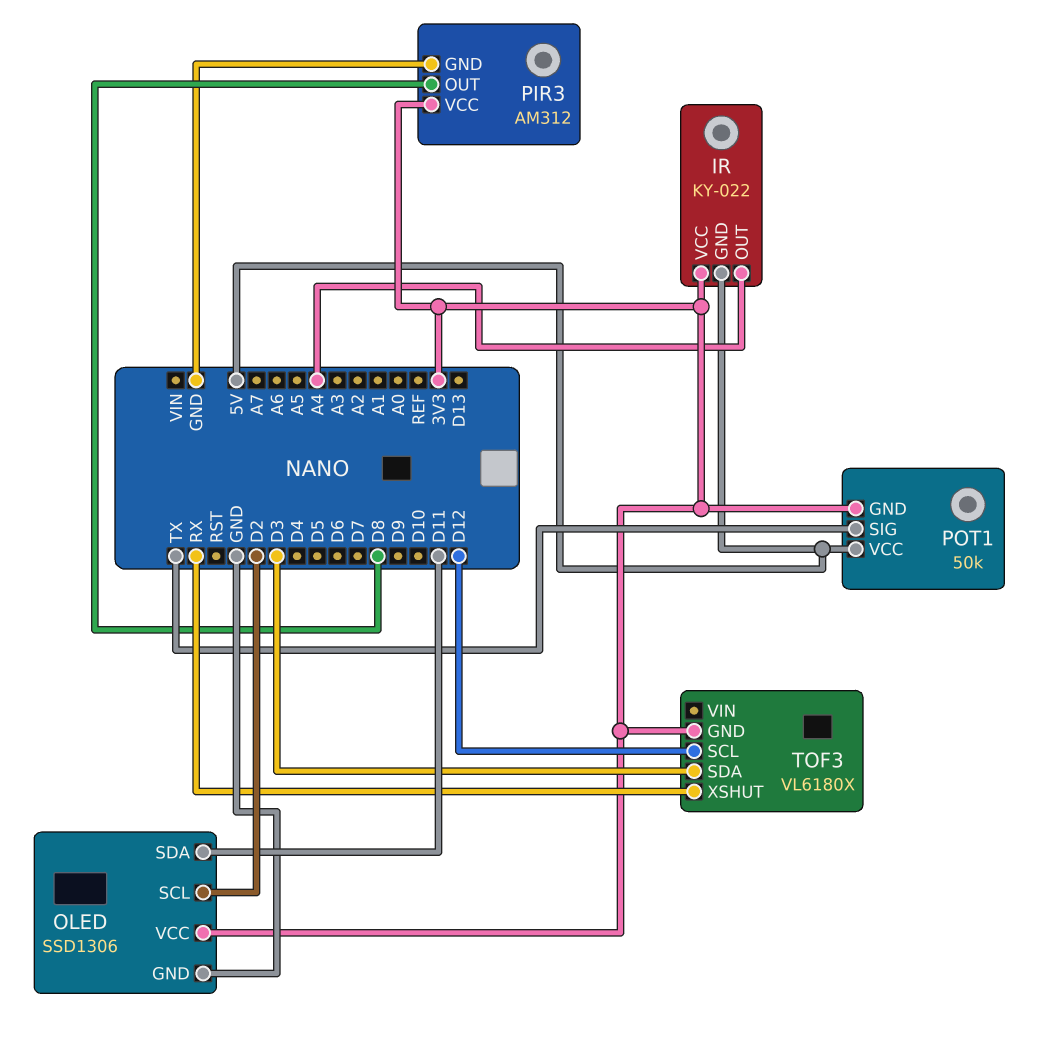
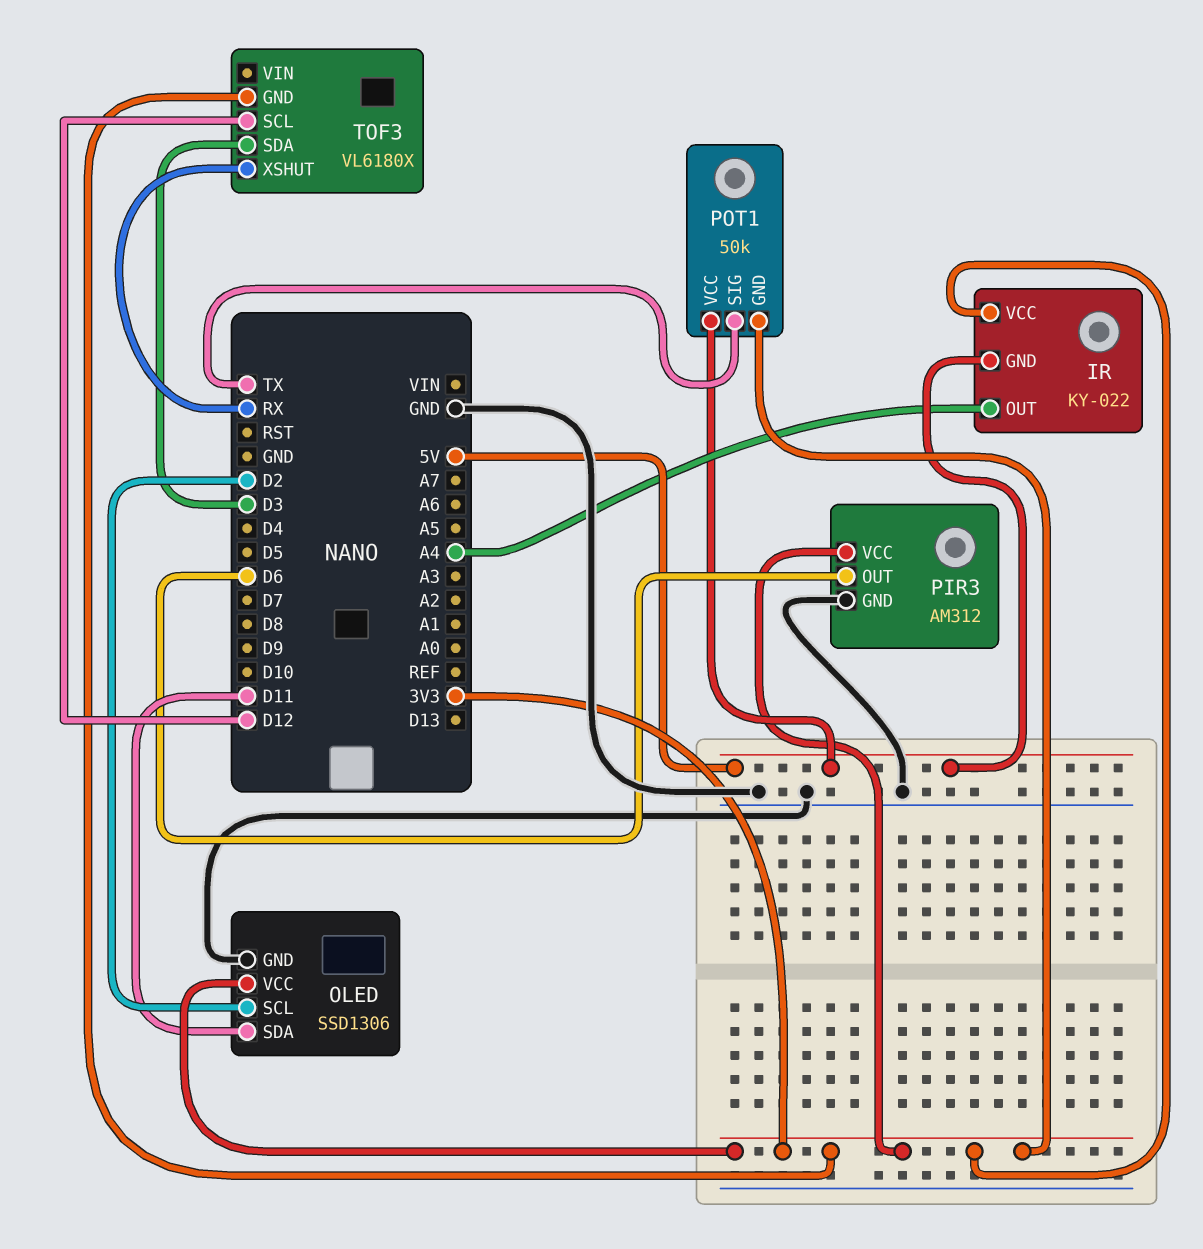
PIR3 pin OUT: D8 -> D6

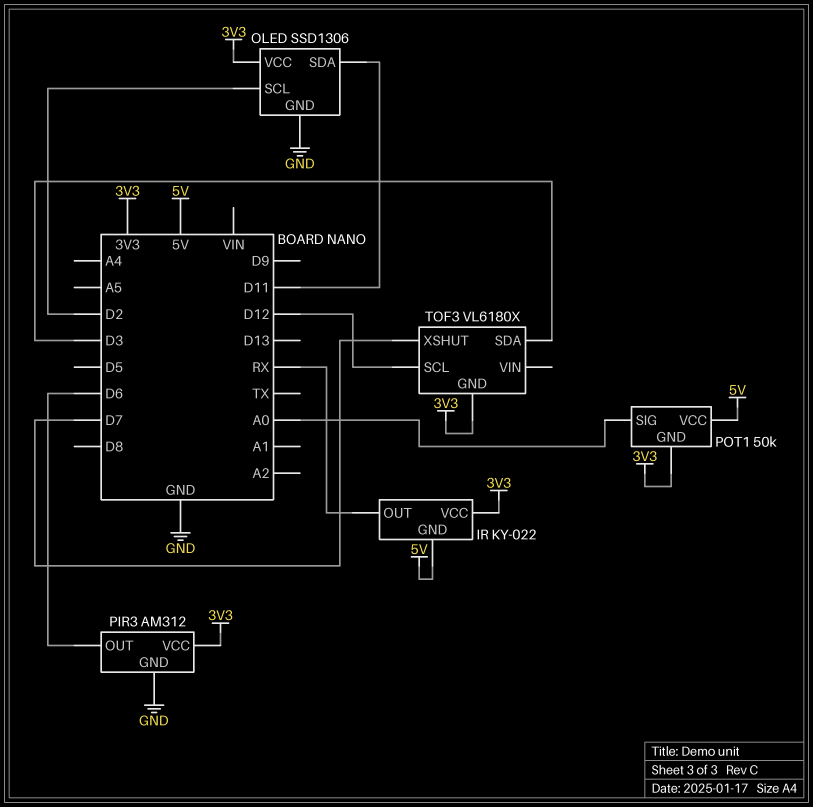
IR pin OUT: A4 -> RX
POT1 pin SIG: TX -> A0
TOF3 pin XSHUT: RX -> D7

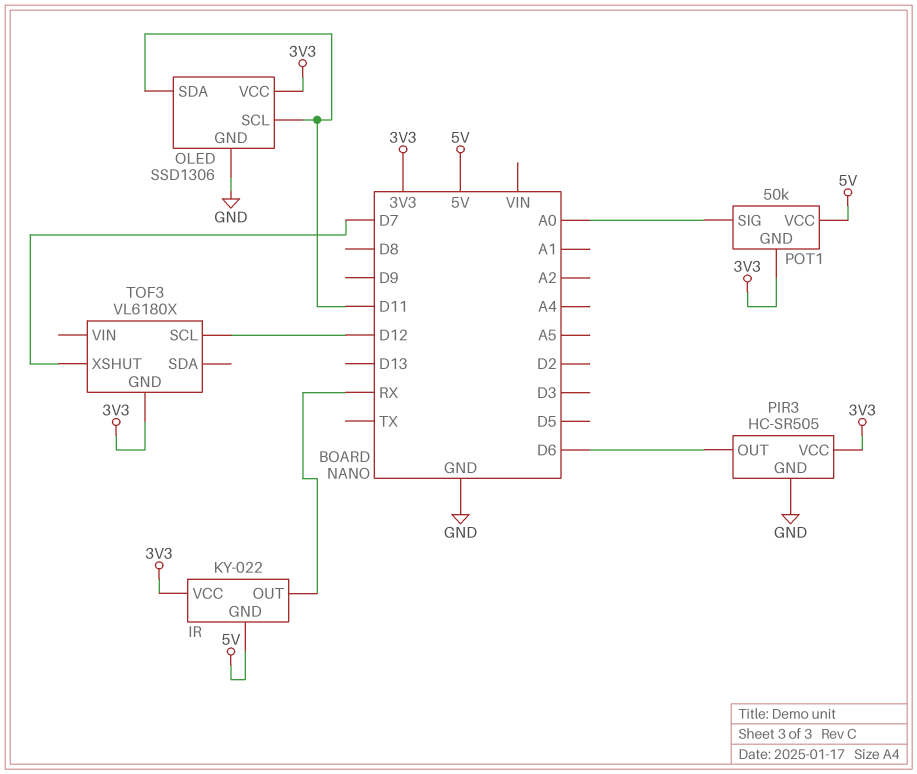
OLED pin SCL: D2 -> D11
PIR3: AM312 -> HC-SR505
TOF3 pin SDA: D3 -> none

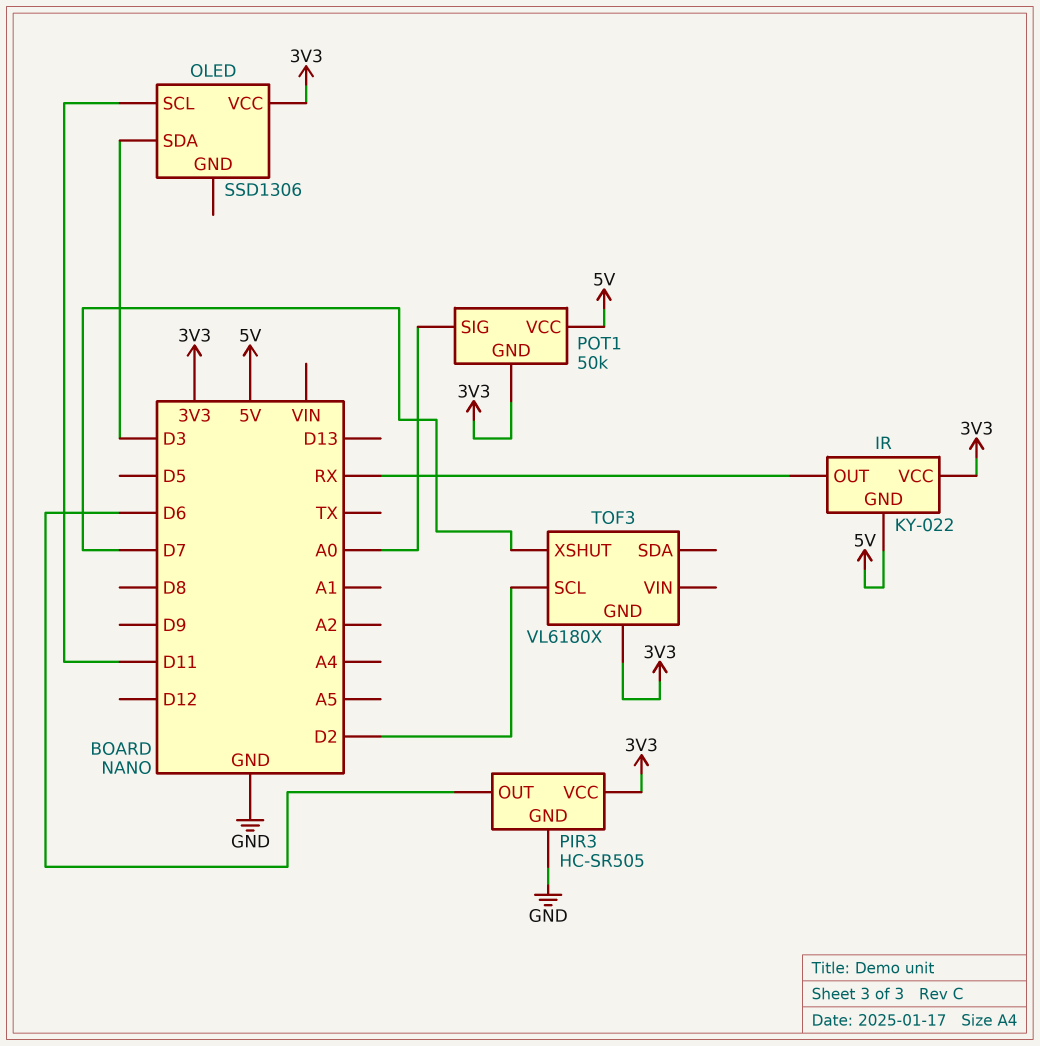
OLED pin GND: GND -> none
OLED pin SDA: D11 -> D3
TOF3 pin SCL: D12 -> D2

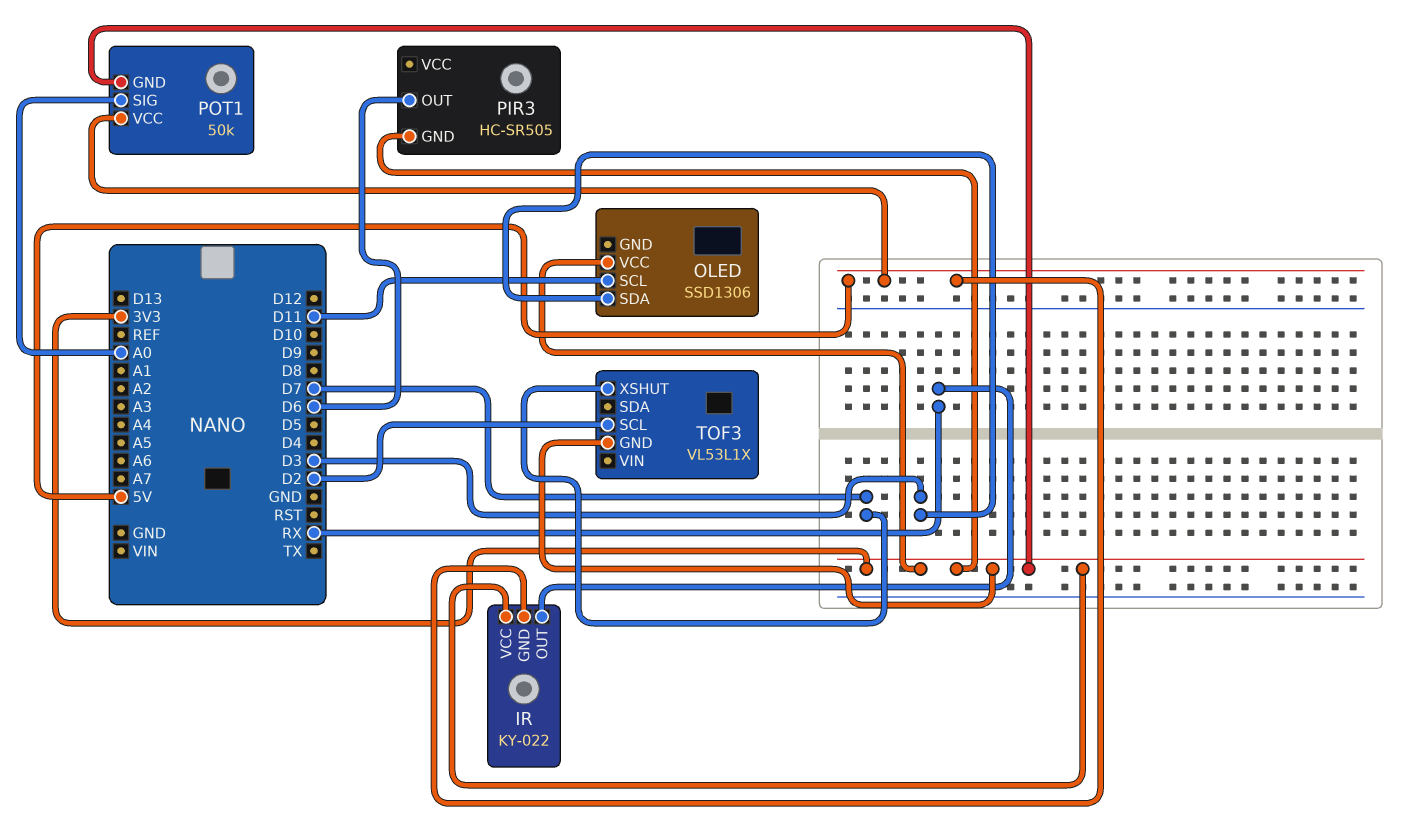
PIR3 pin GND: GND -> 3V3
PIR3 pin VCC: 3V3 -> none
TOF3: VL6180X -> VL53L1X

